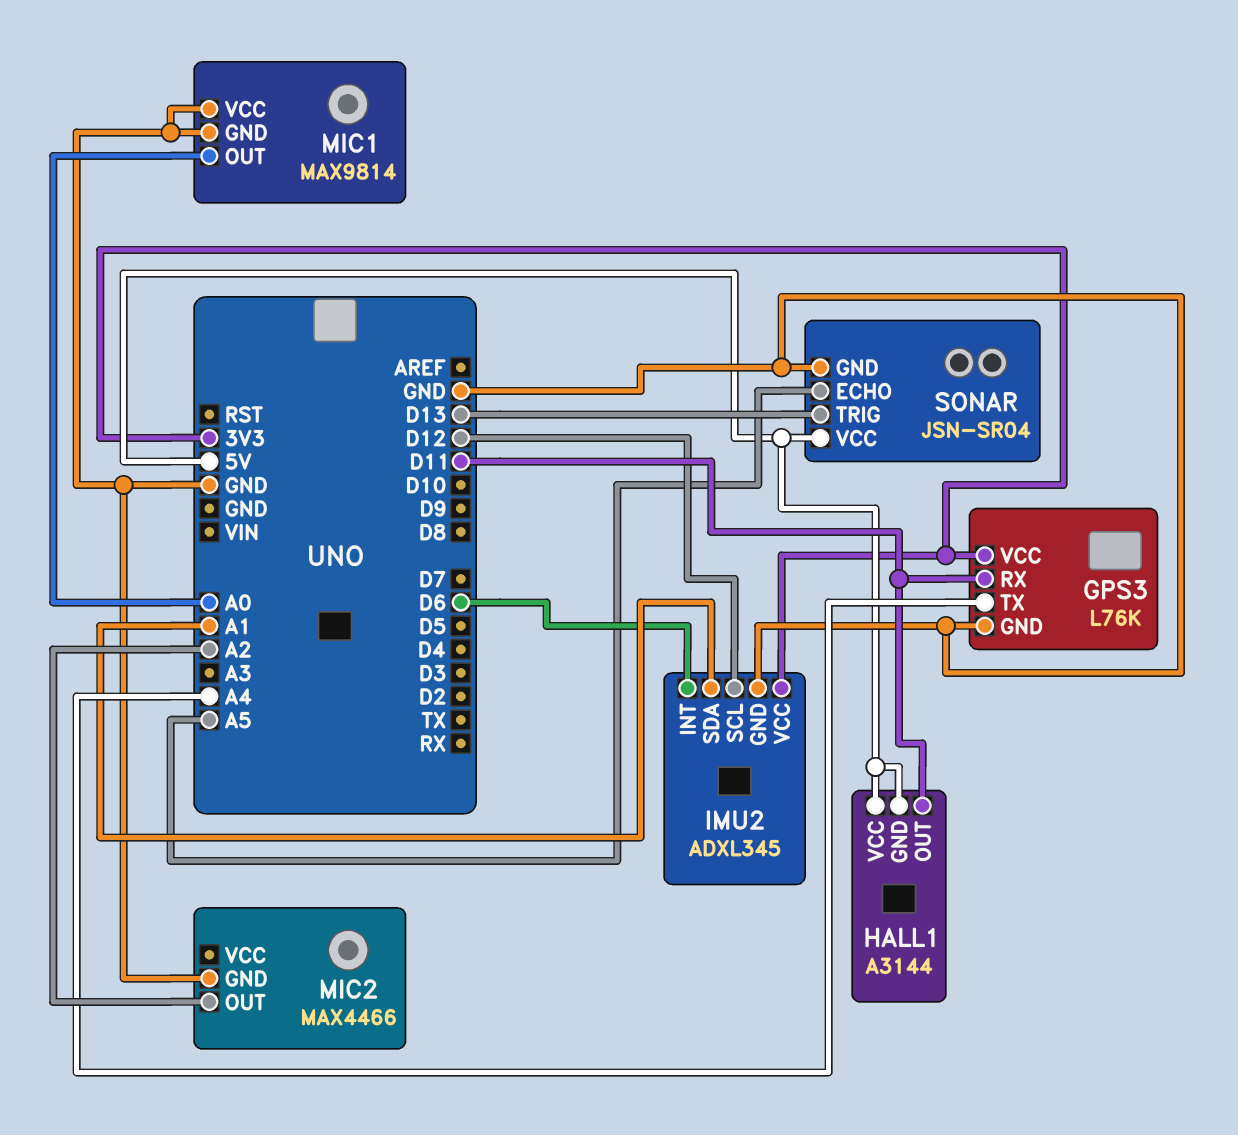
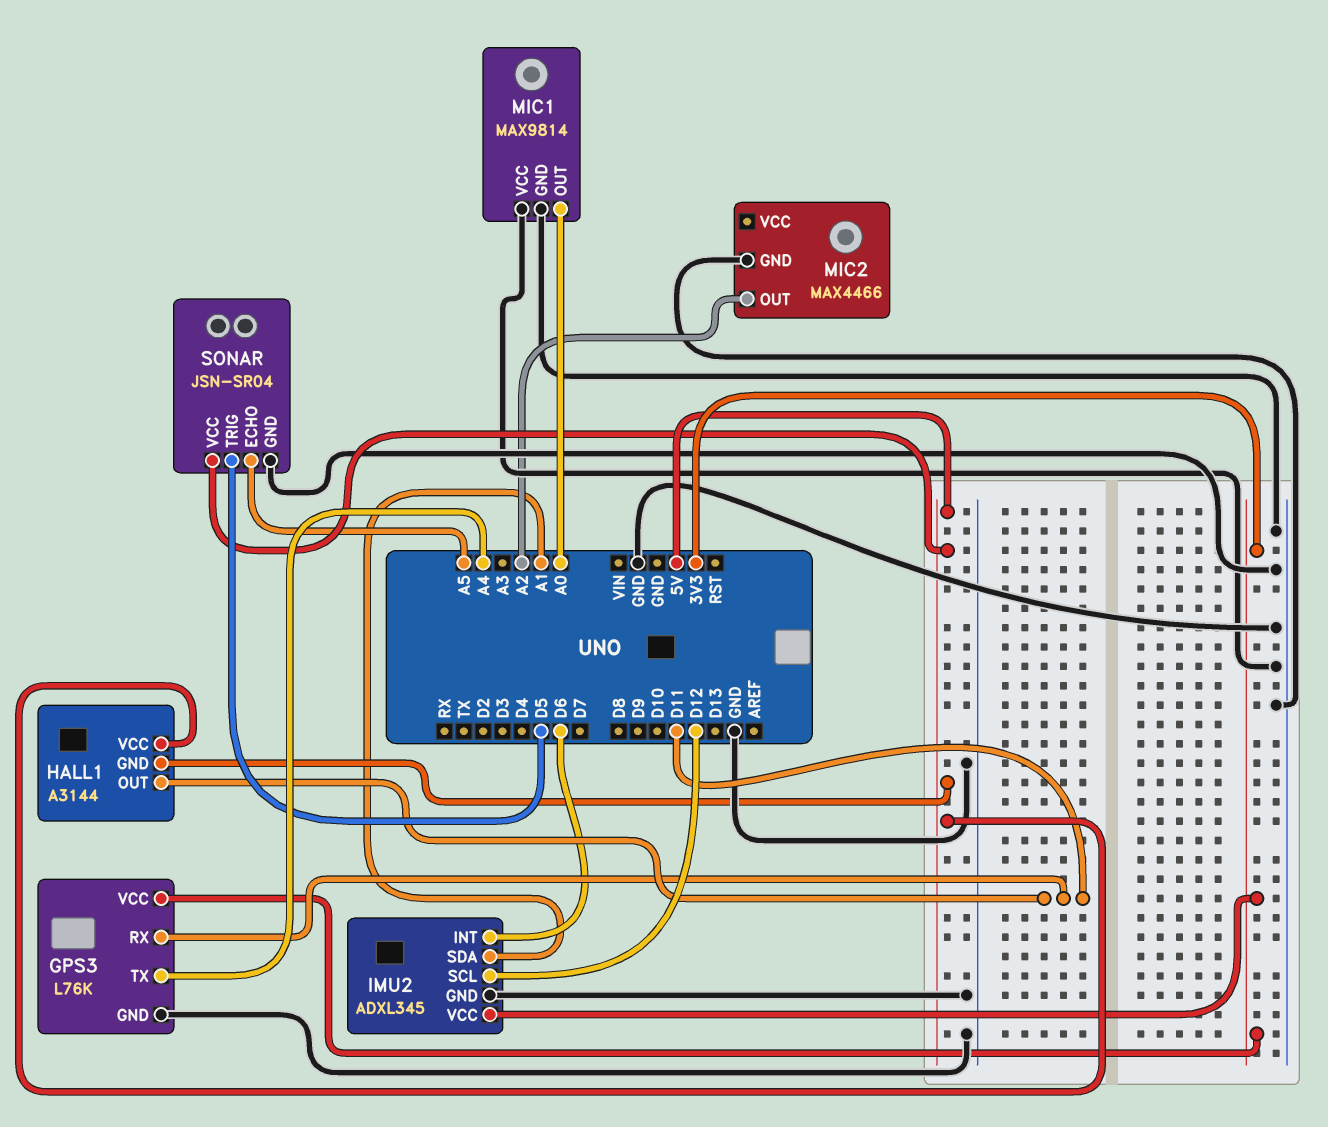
SONAR pin TRIG: D13 -> D5

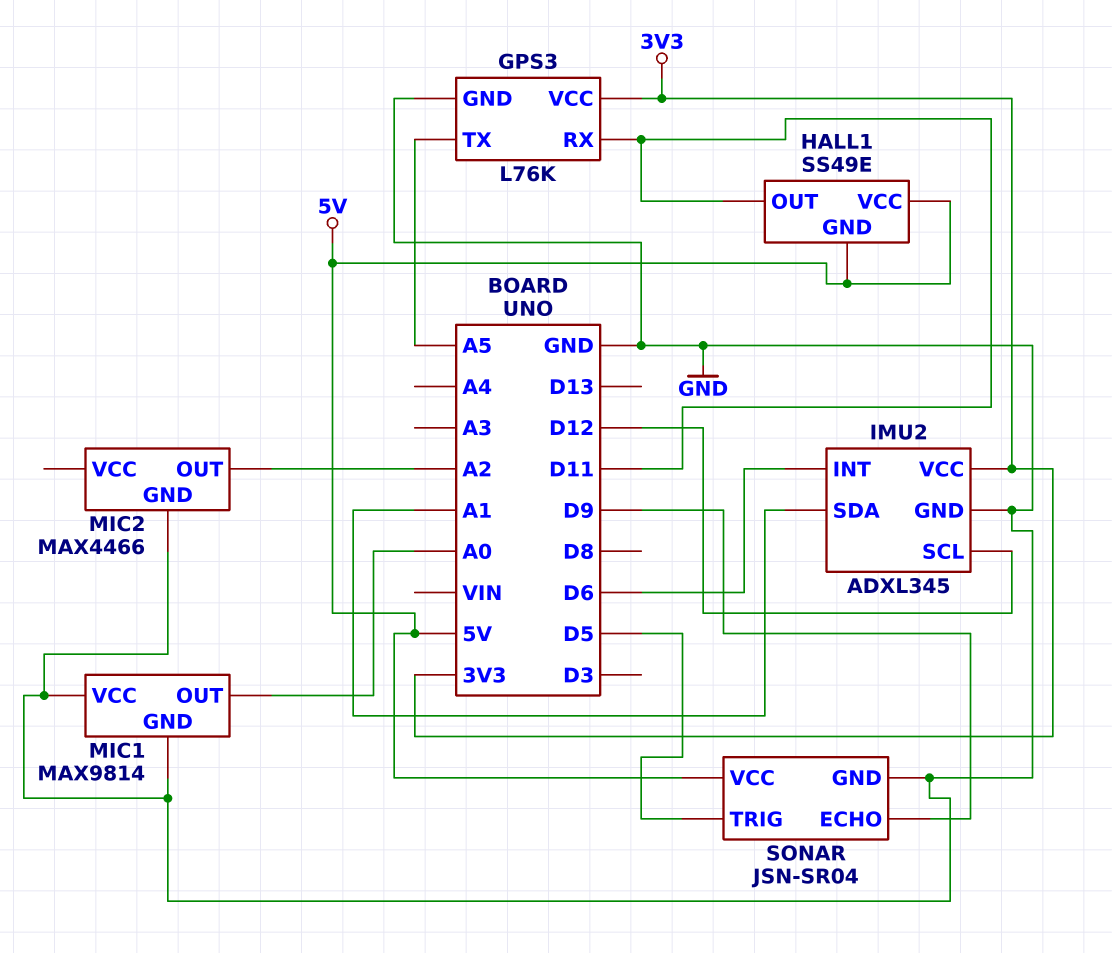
GPS3 pin TX: A4 -> A5
HALL1: A3144 -> SS49E
SONAR pin ECHO: A5 -> D9

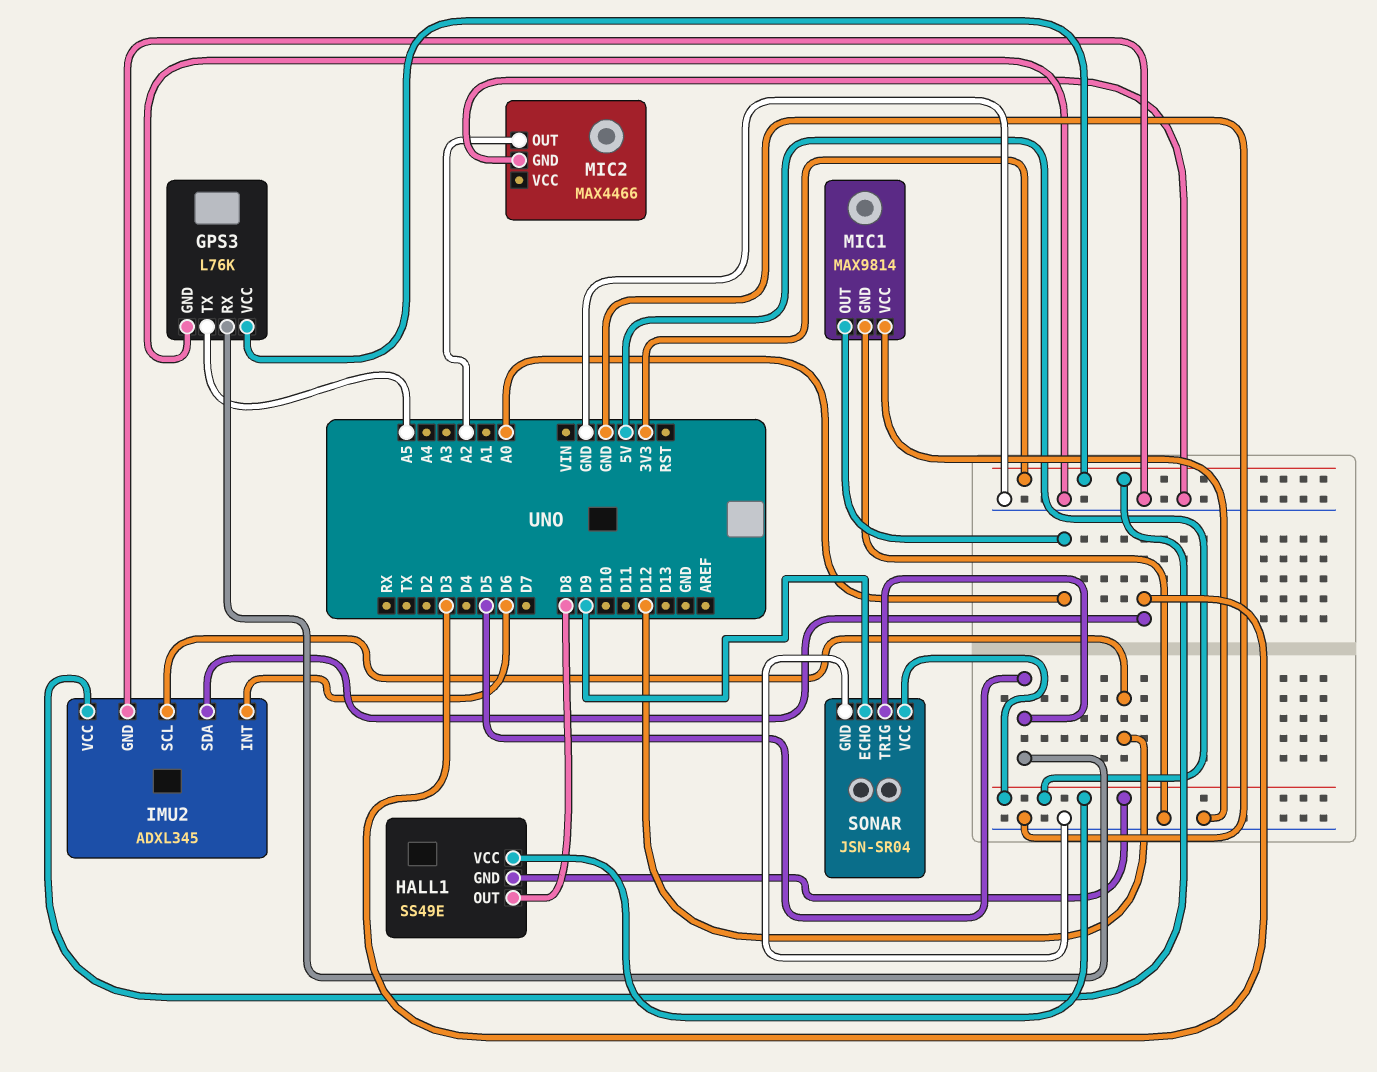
GPS3 pin RX: D11 -> D5
HALL1 pin OUT: D11 -> D8
IMU2 pin SDA: A1 -> D3

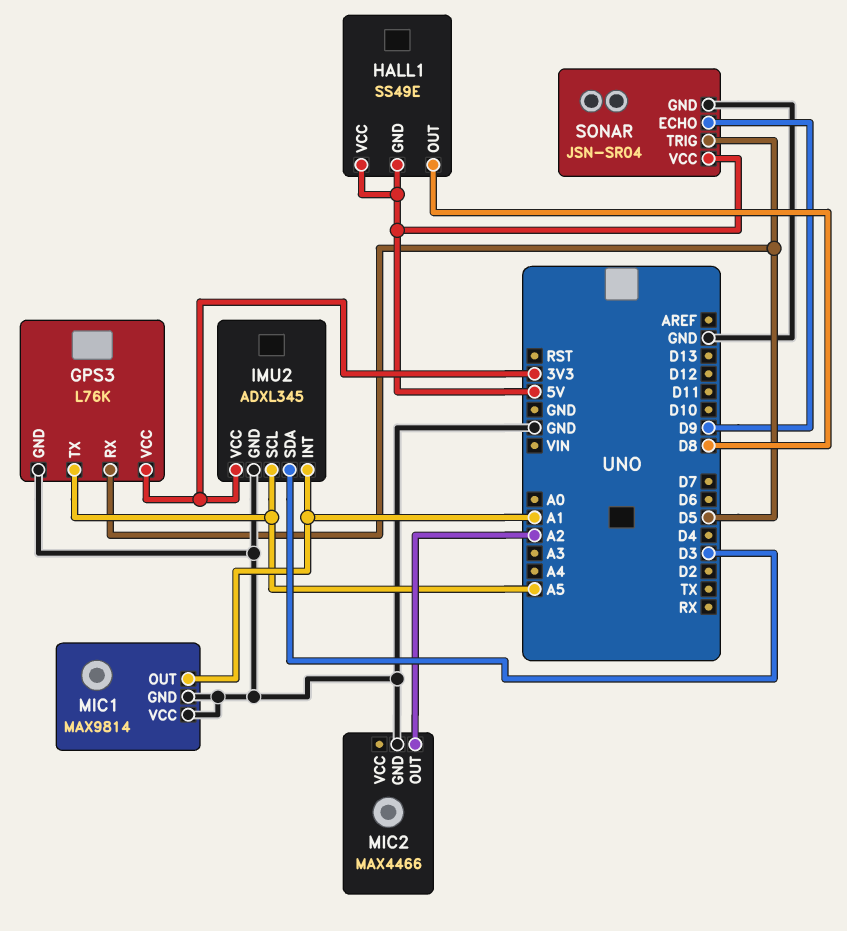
IMU2 pin INT: D6 -> A1
IMU2 pin SCL: D12 -> A5
MIC1 pin OUT: A0 -> A1

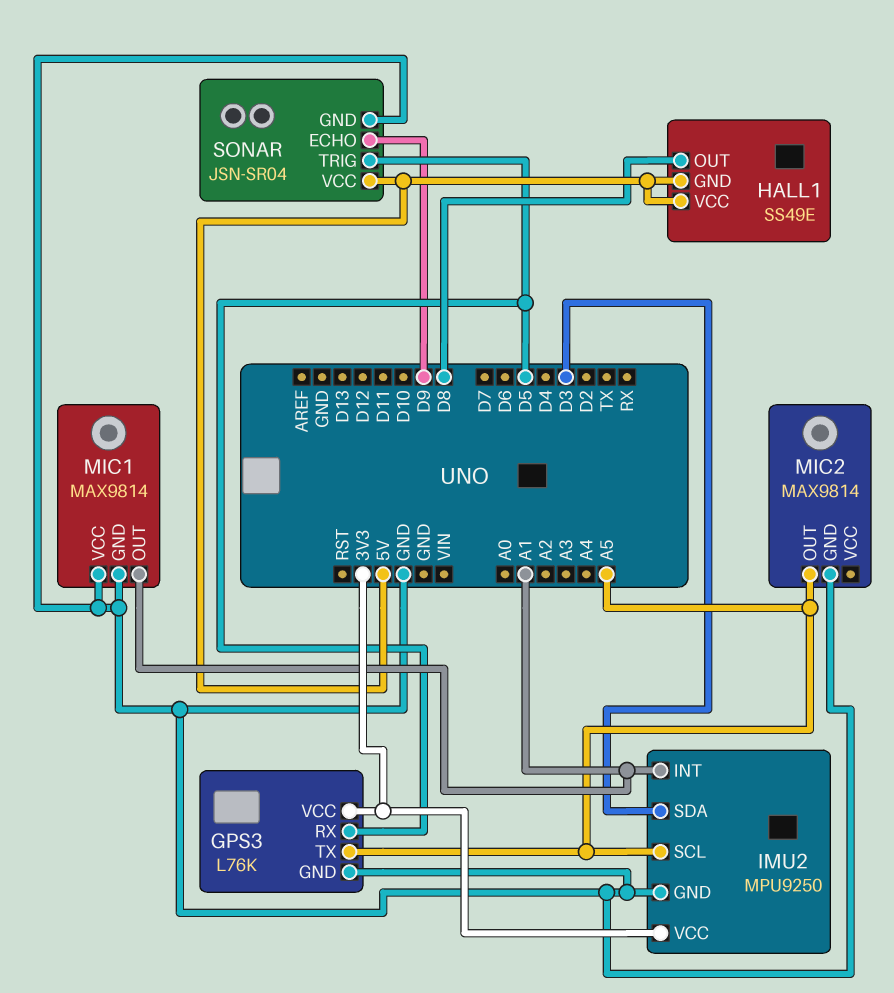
IMU2: ADXL345 -> MPU9250
MIC2: MAX4466 -> MAX9814
MIC2 pin OUT: A2 -> A5

